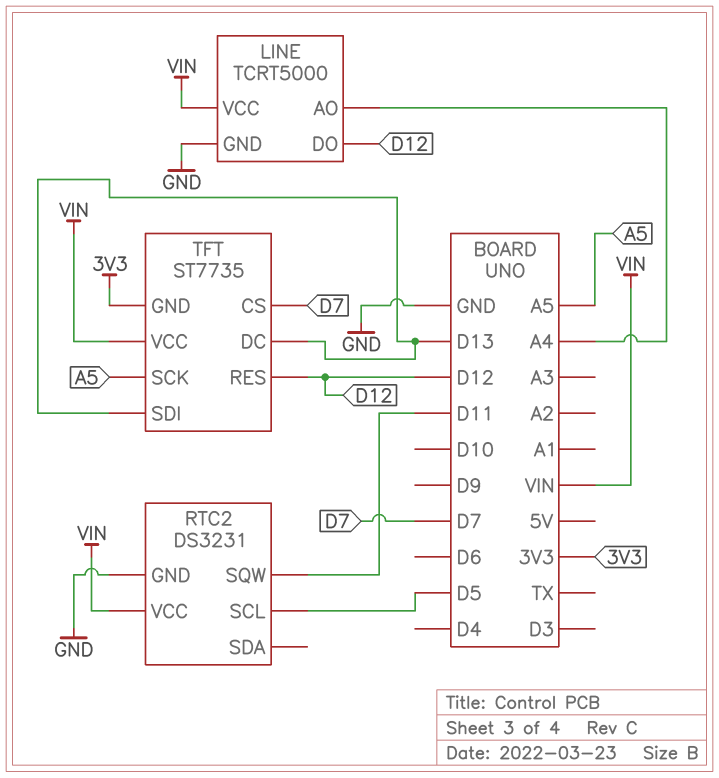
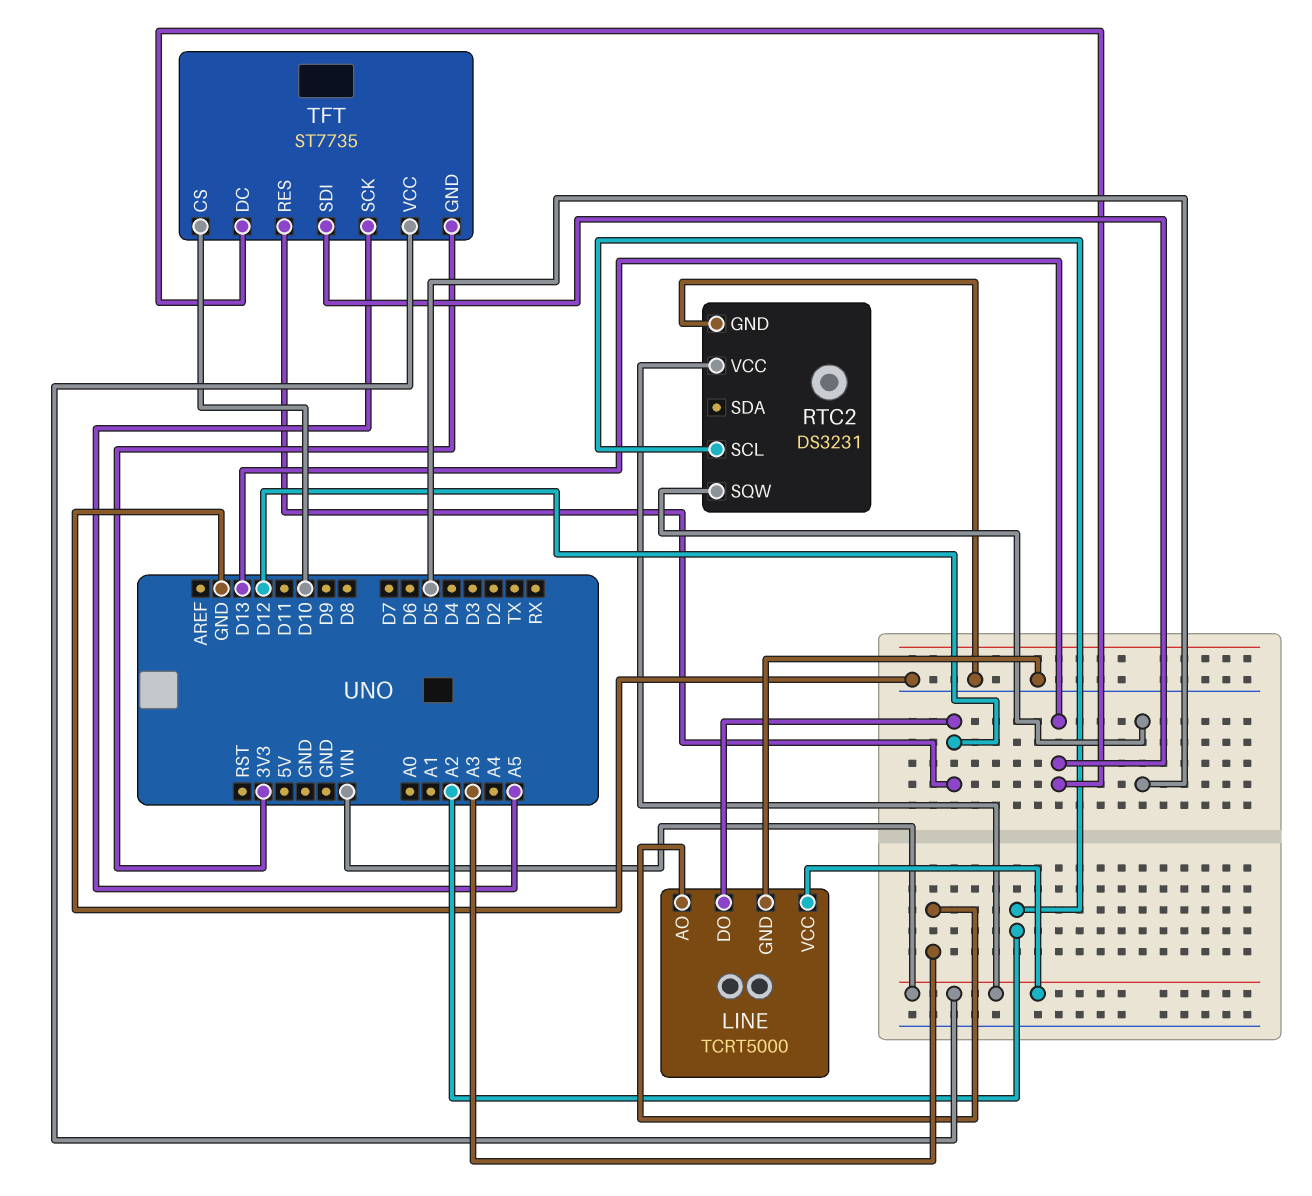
LINE pin AO: A4 -> A3
RTC2 pin SCL: D5 -> A2
RTC2 pin SQW: D11 -> D5
TFT pin CS: D7 -> D10

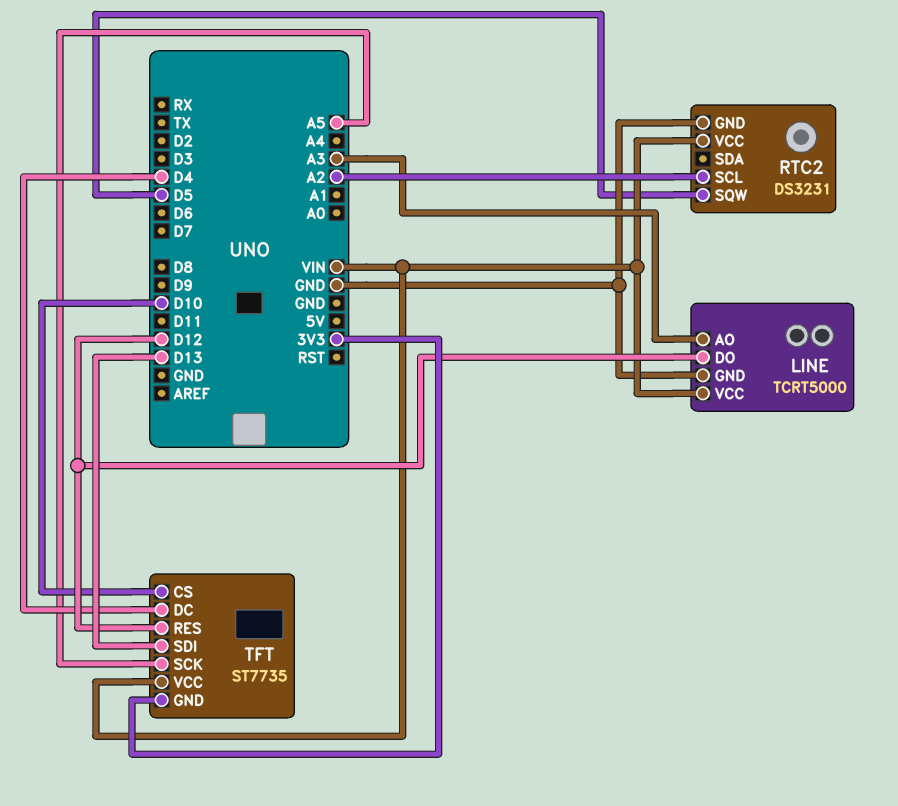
TFT pin DC: D13 -> D4

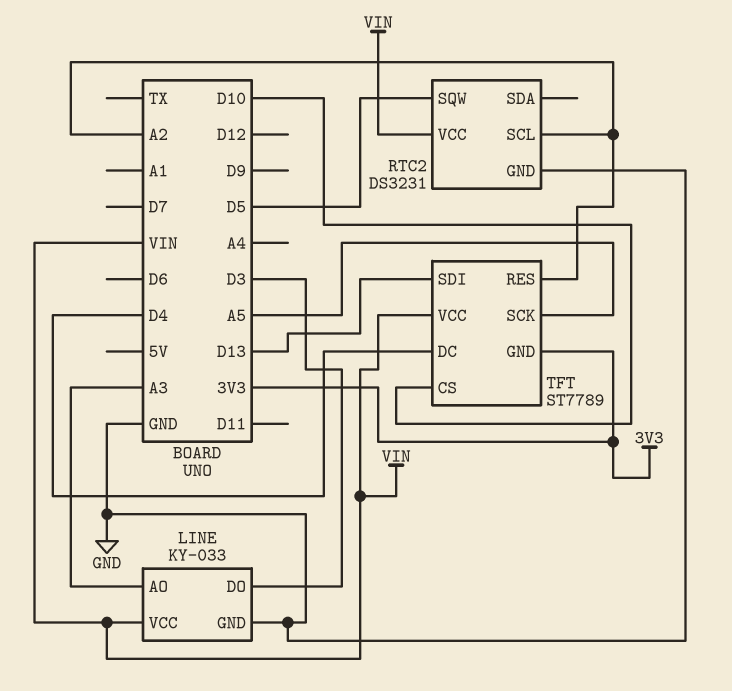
LINE: TCRT5000 -> KY-033
LINE pin DO: D12 -> D3
TFT: ST7735 -> ST7789
TFT pin RES: D12 -> A2

